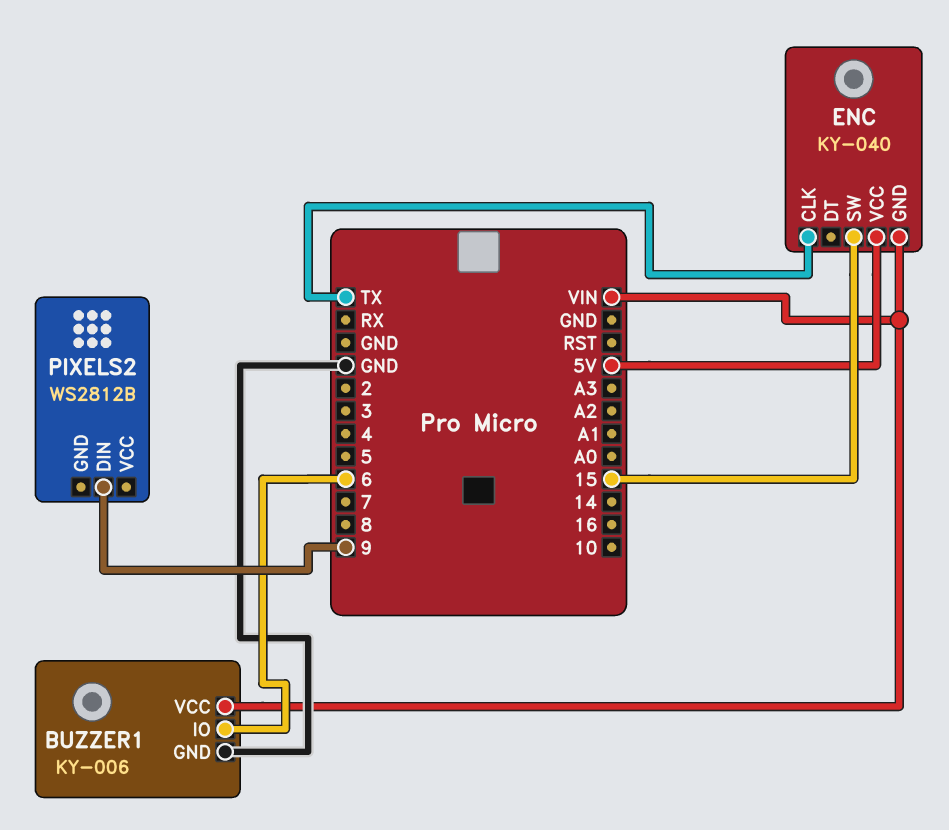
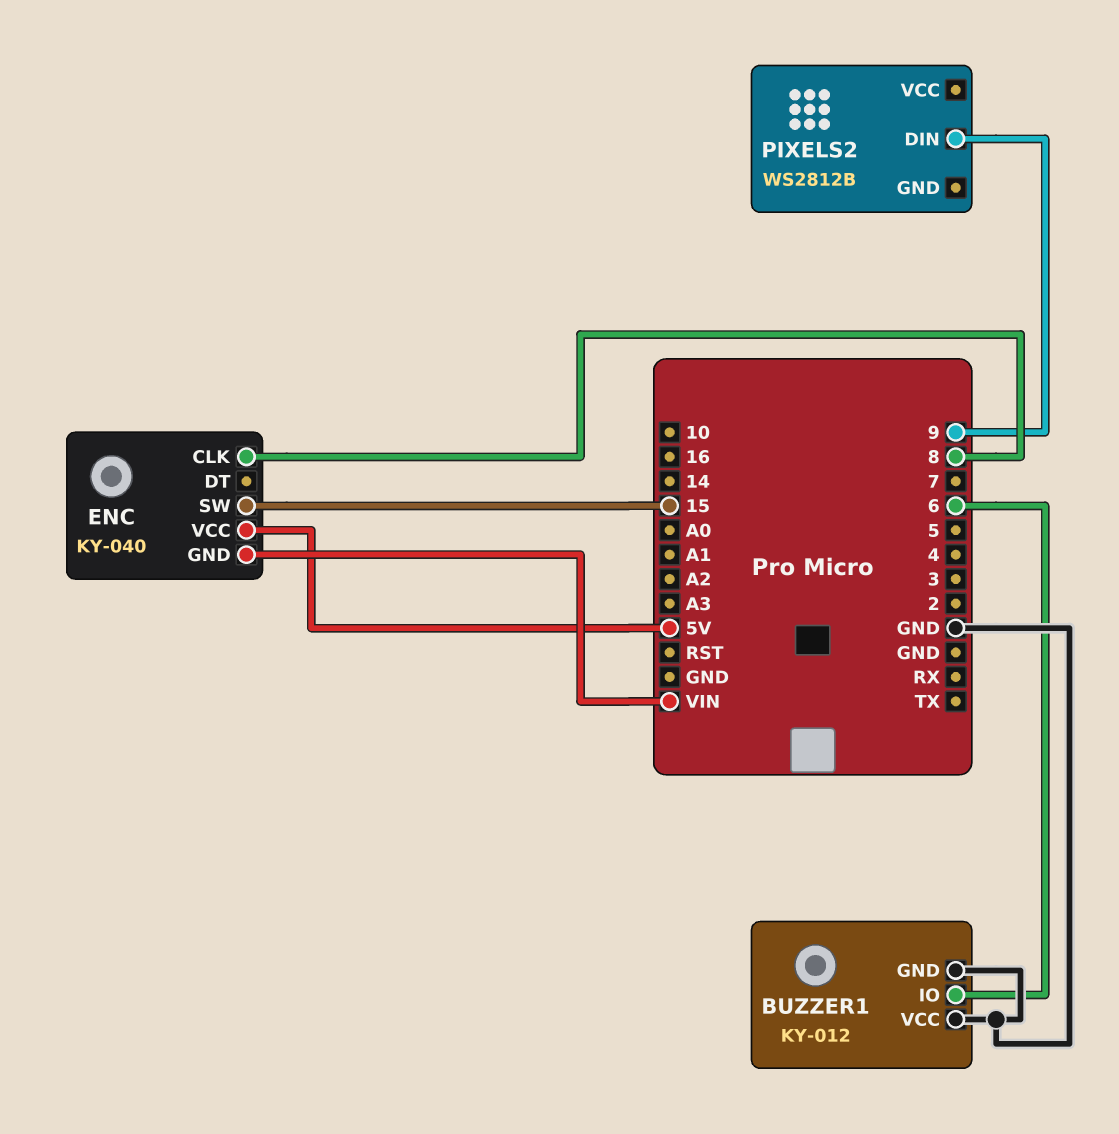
BUZZER1: KY-006 -> KY-012
BUZZER1 pin VCC: VIN -> GND
ENC pin CLK: TX -> 8

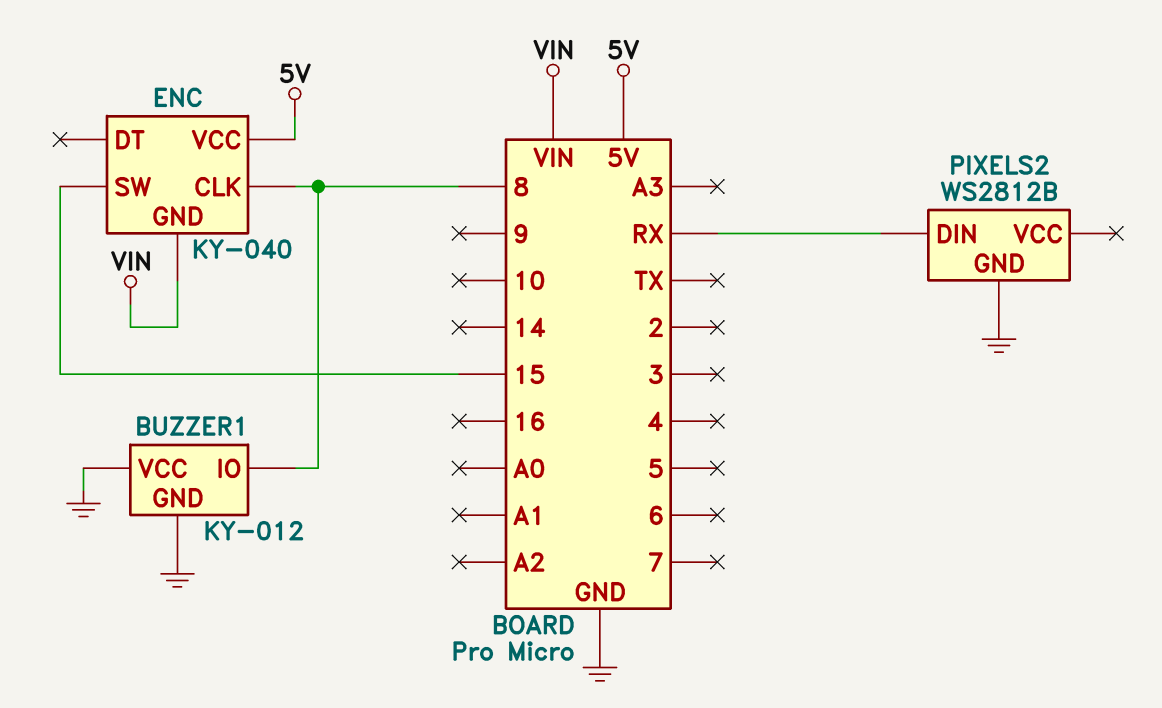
BUZZER1 pin IO: 6 -> 8
PIXELS2 pin DIN: 9 -> RX
PIXELS2 pin GND: none -> GND

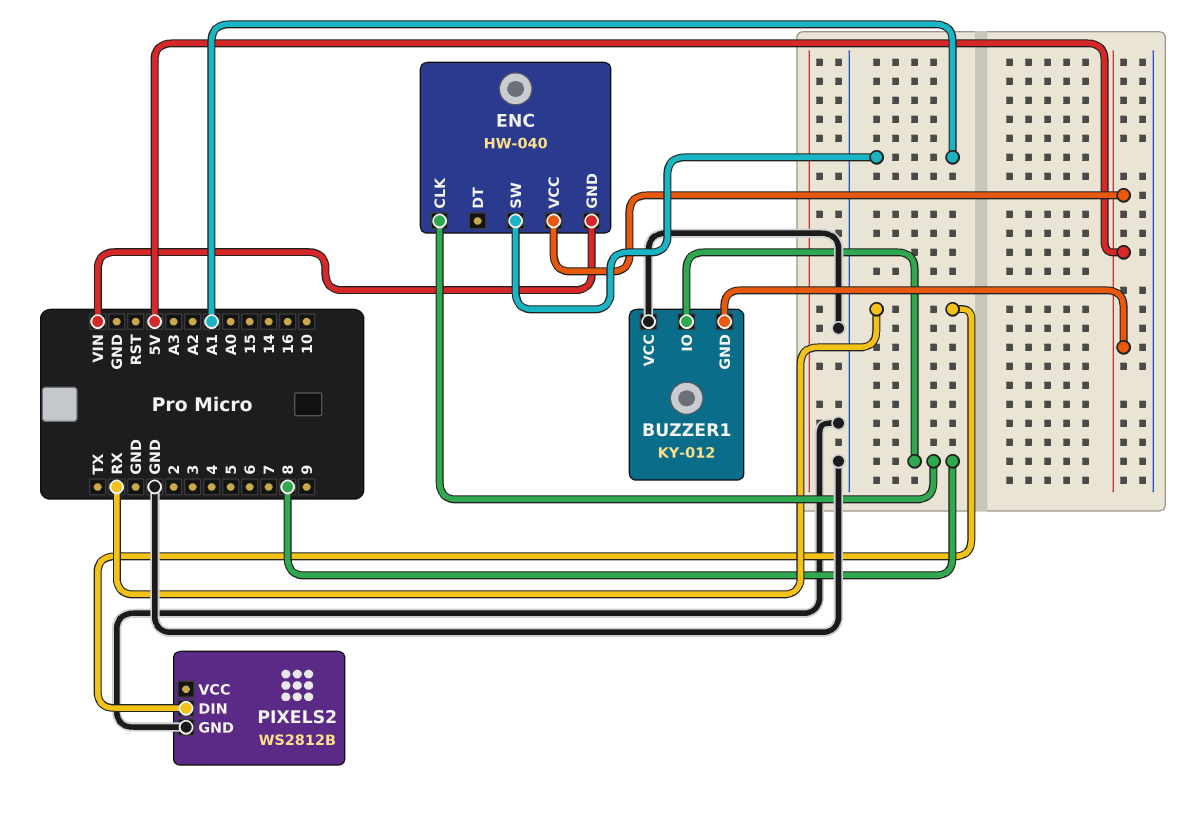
BUZZER1 pin GND: GND -> 5V
ENC: KY-040 -> HW-040
ENC pin SW: 15 -> A1

